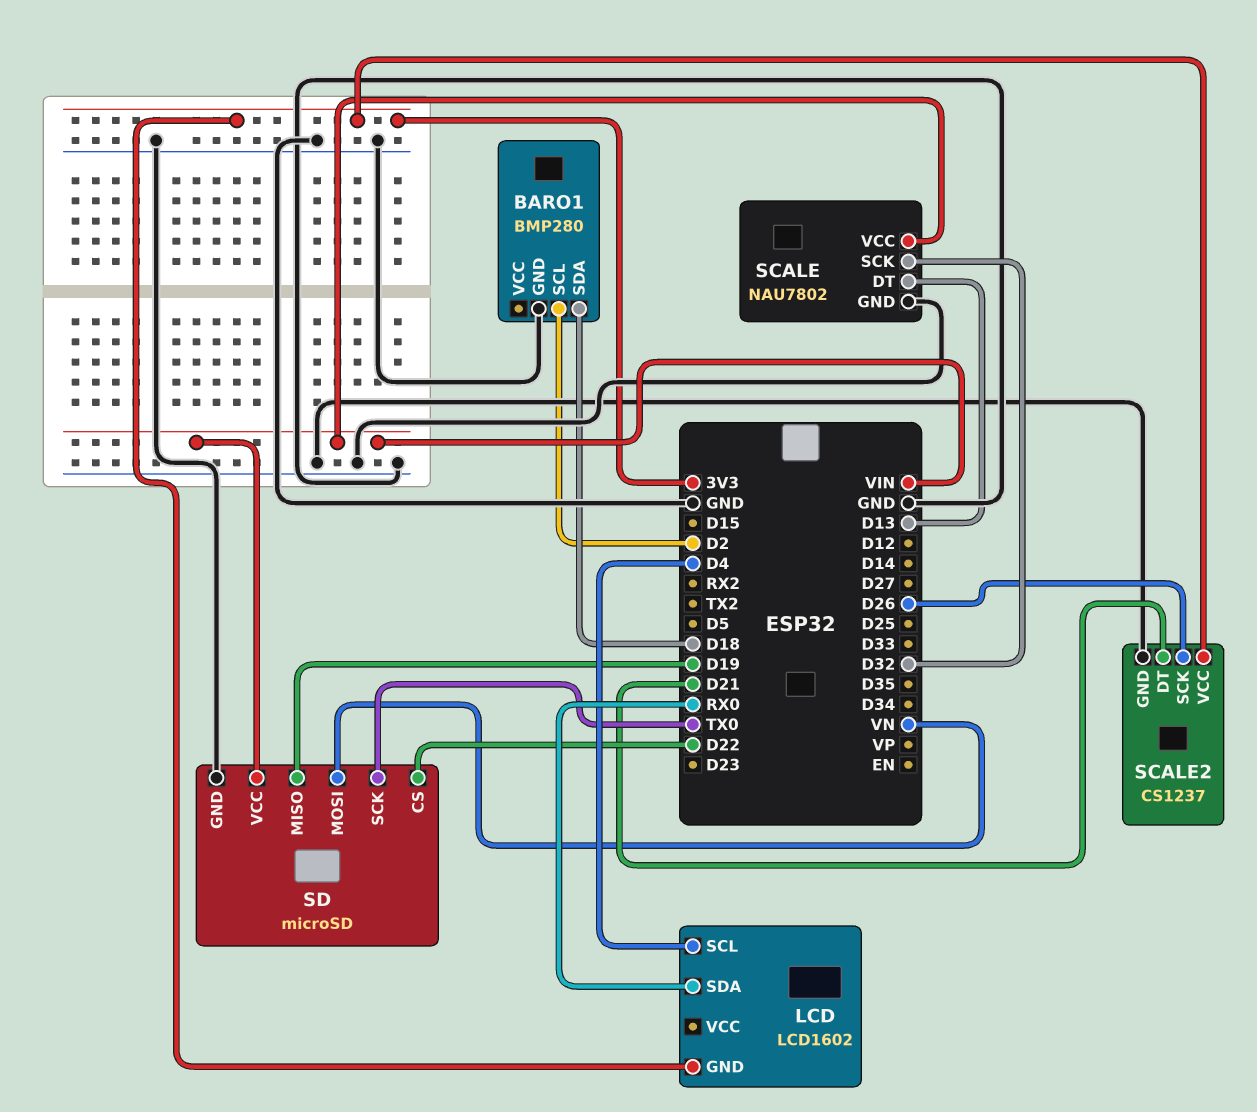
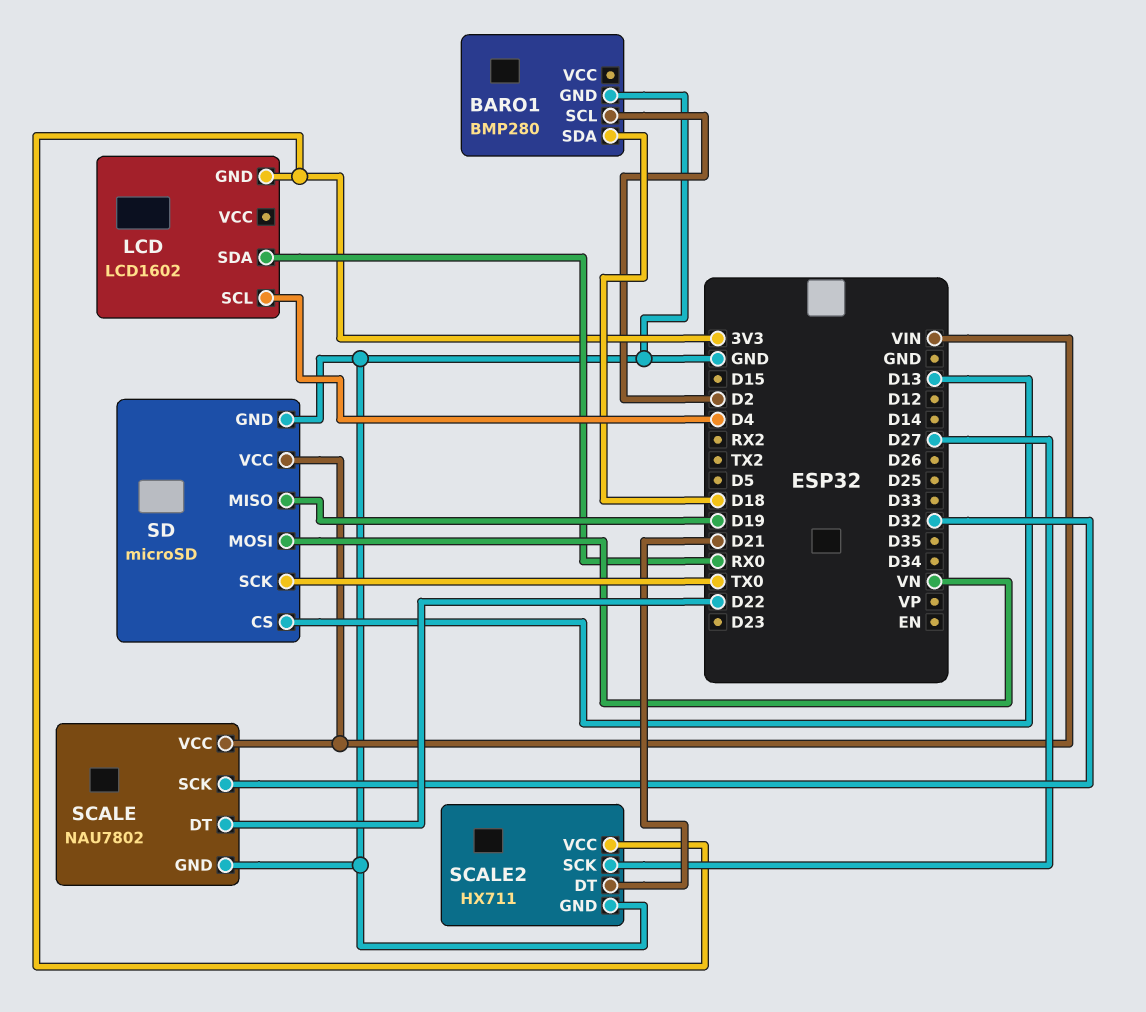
SCALE pin DT: D13 -> D22
SCALE2: CS1237 -> HX711
SCALE2 pin SCK: D26 -> D27
SD pin CS: D22 -> D13

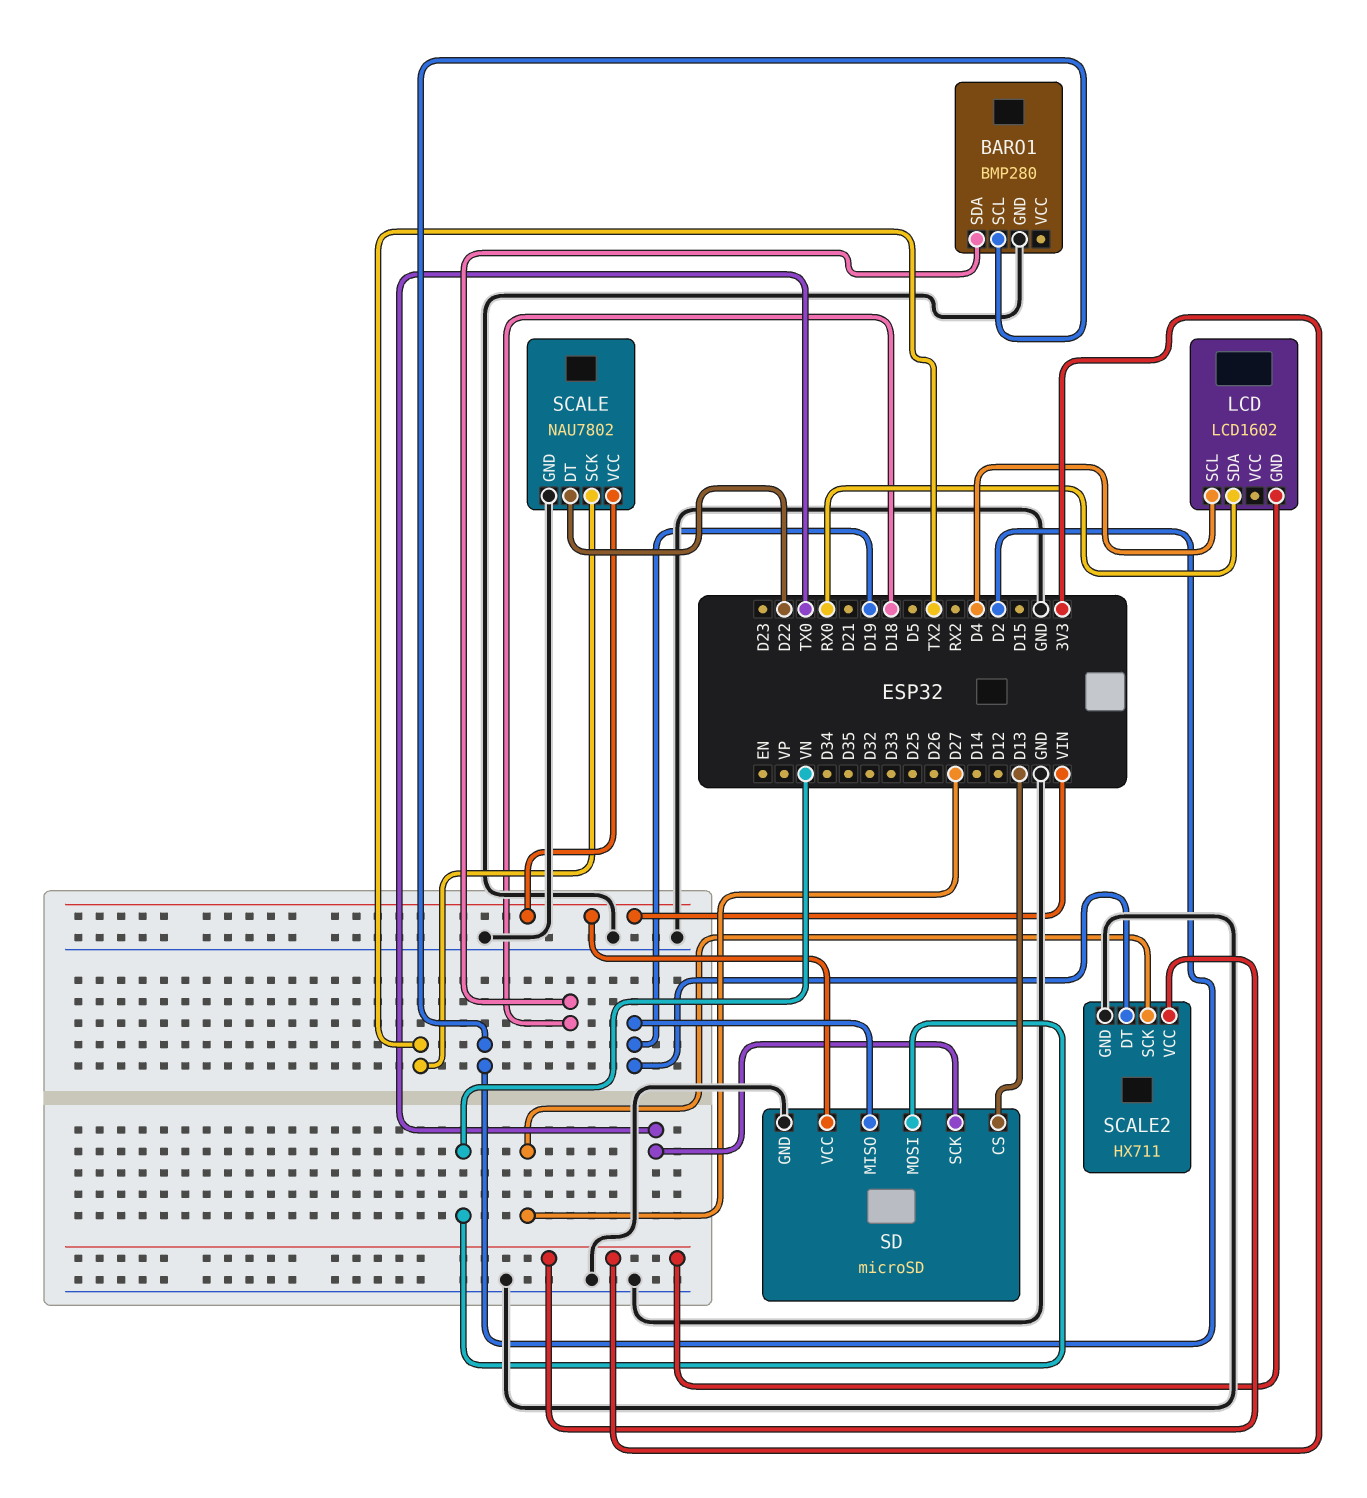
SCALE pin SCK: D32 -> TX2
SCALE2 pin DT: D21 -> D19

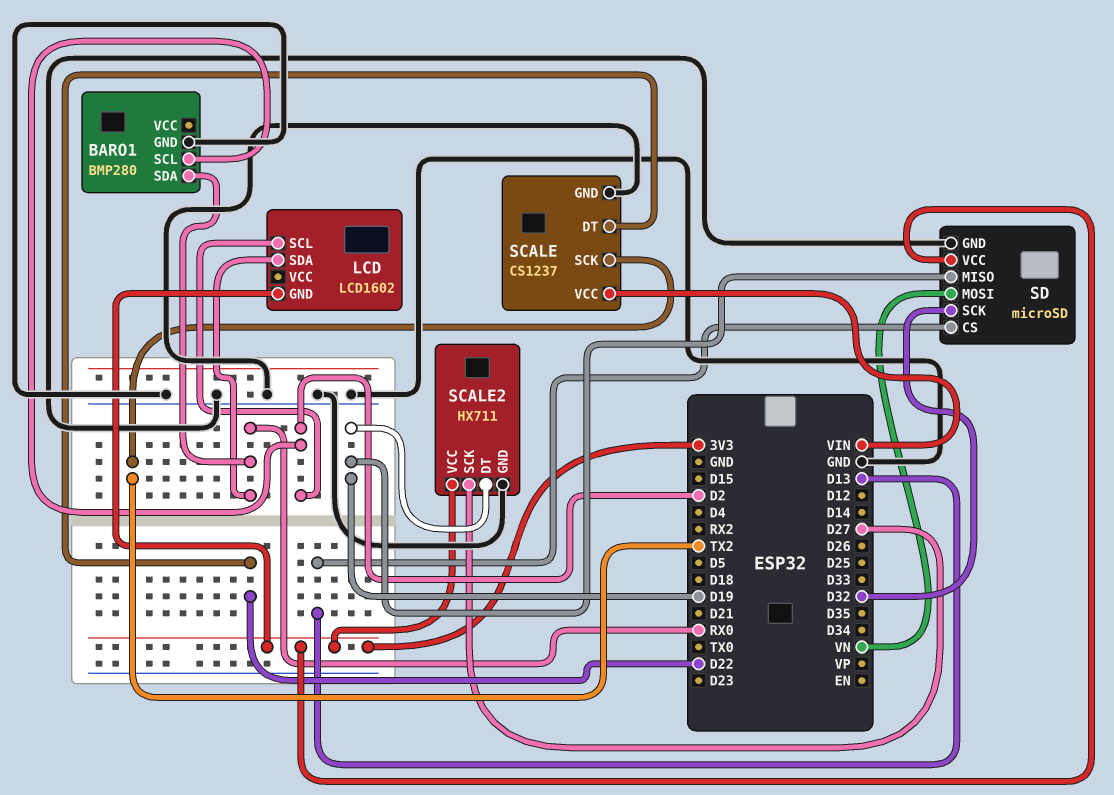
BARO1 pin SDA: D18 -> RX0
LCD pin SCL: D4 -> D2
SCALE: NAU7802 -> CS1237
SD pin SCK: TX0 -> D32
SD pin VCC: VIN -> 3V3

